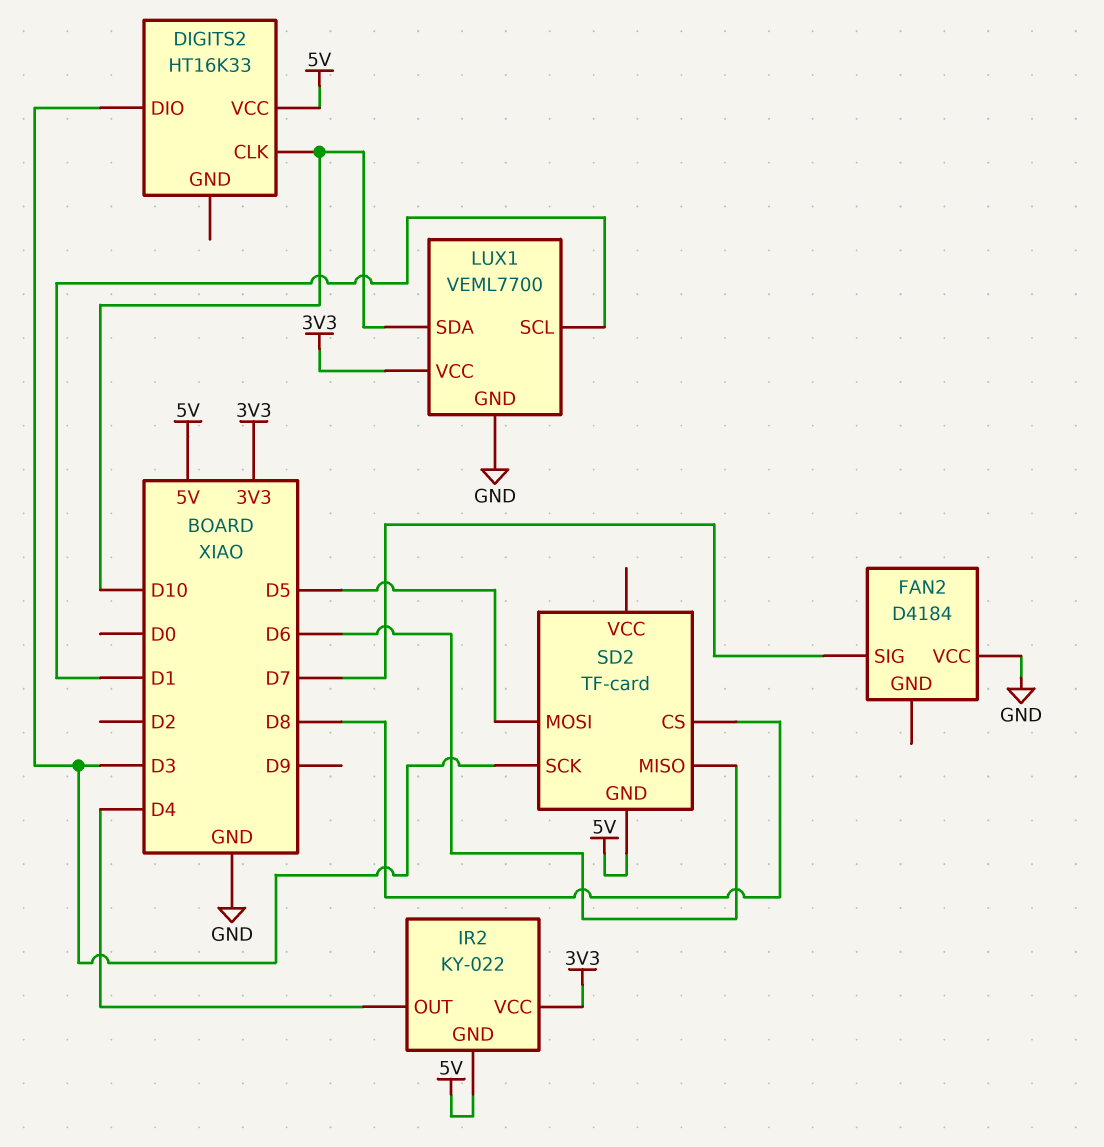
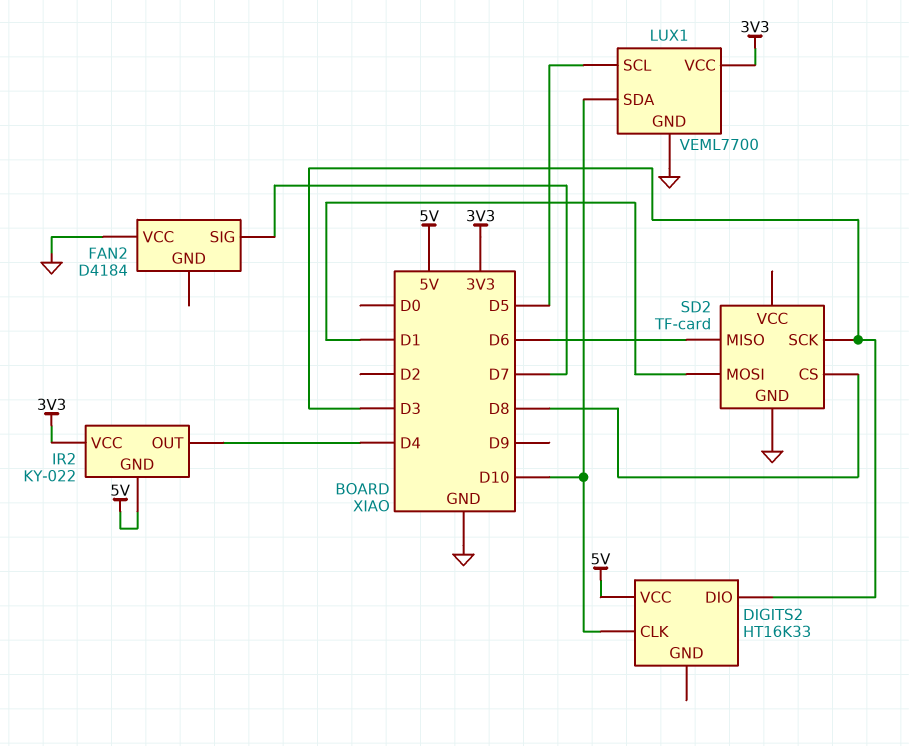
LUX1 pin SCL: D1 -> D5
SD2 pin GND: 5V -> GND
SD2 pin MOSI: D5 -> D1

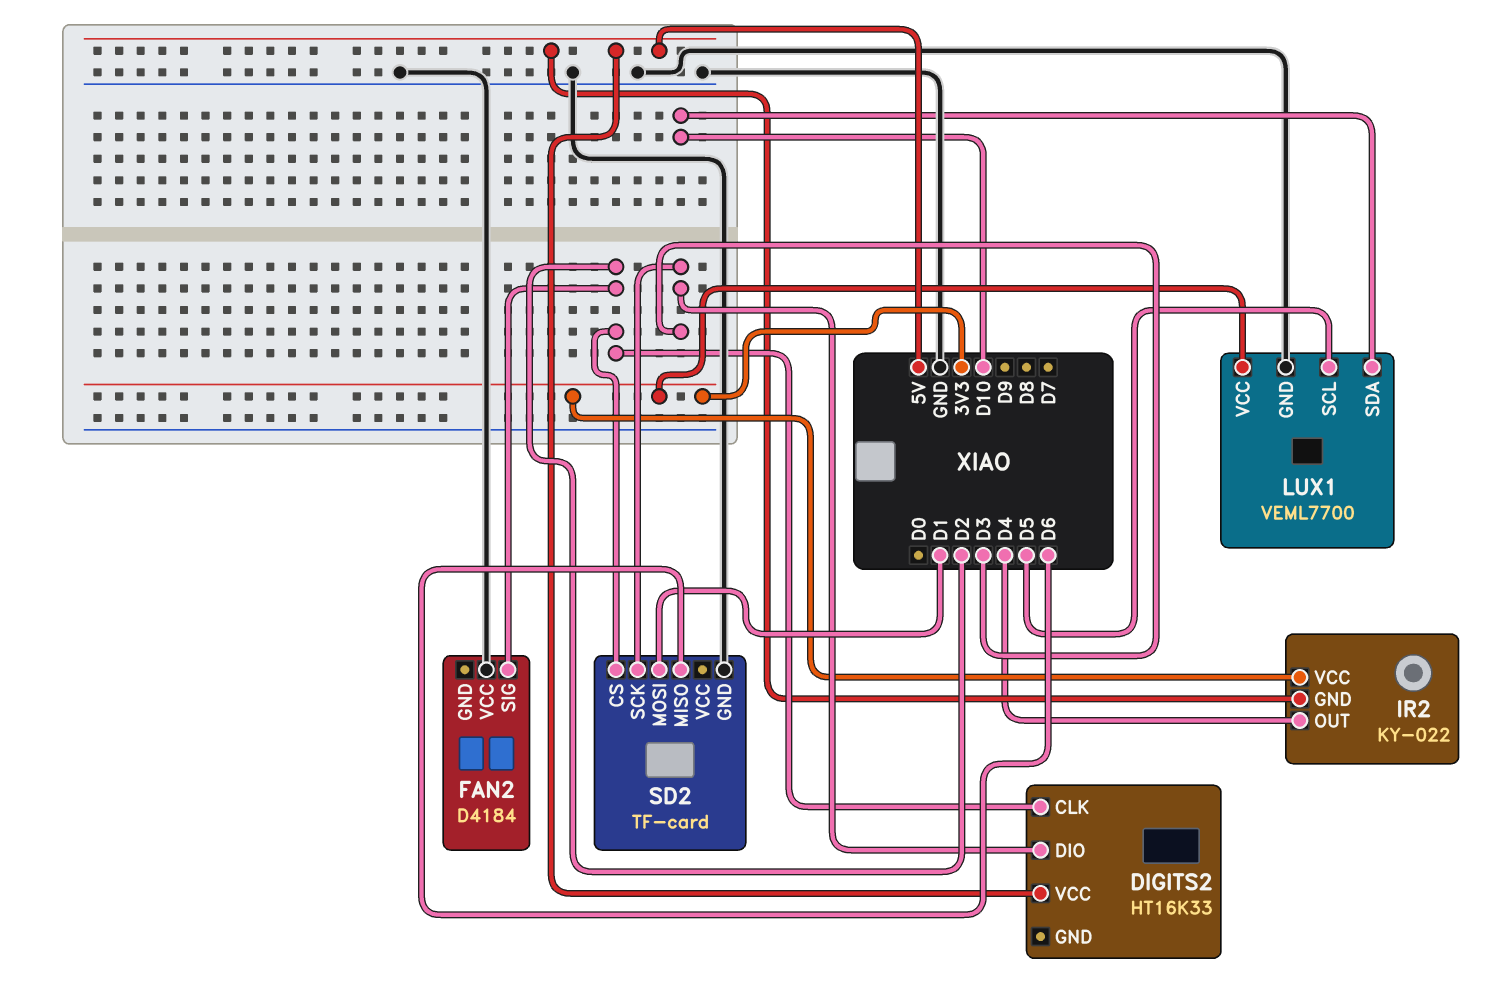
DIGITS2 pin CLK: D10 -> D2
FAN2 pin SIG: D7 -> D2
SD2 pin CS: D8 -> D2

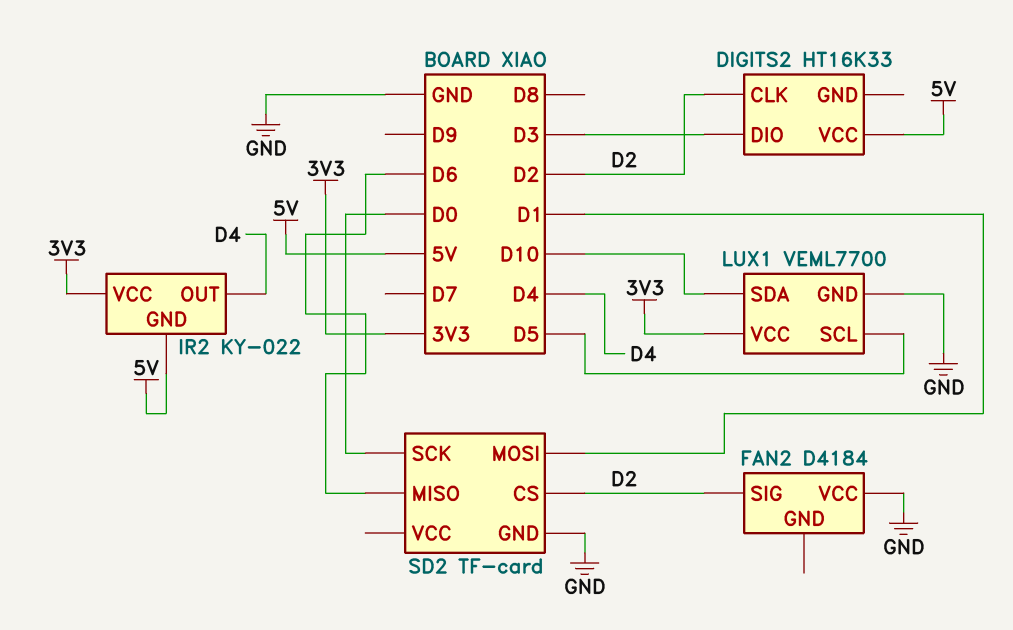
SD2 pin SCK: D3 -> D0

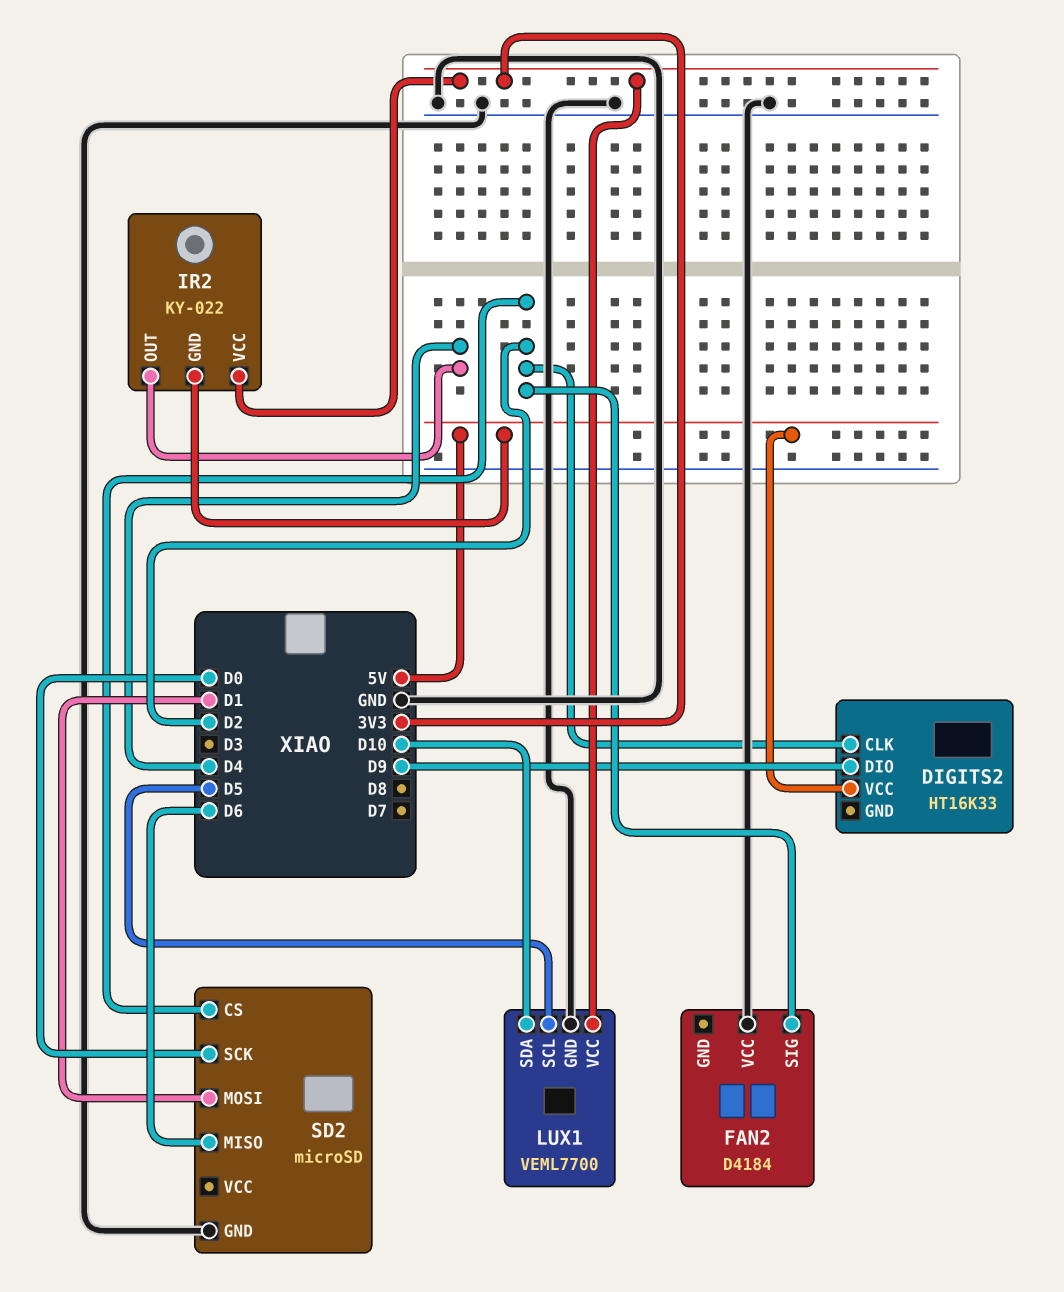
DIGITS2 pin DIO: D3 -> D9
SD2: TF-card -> microSD

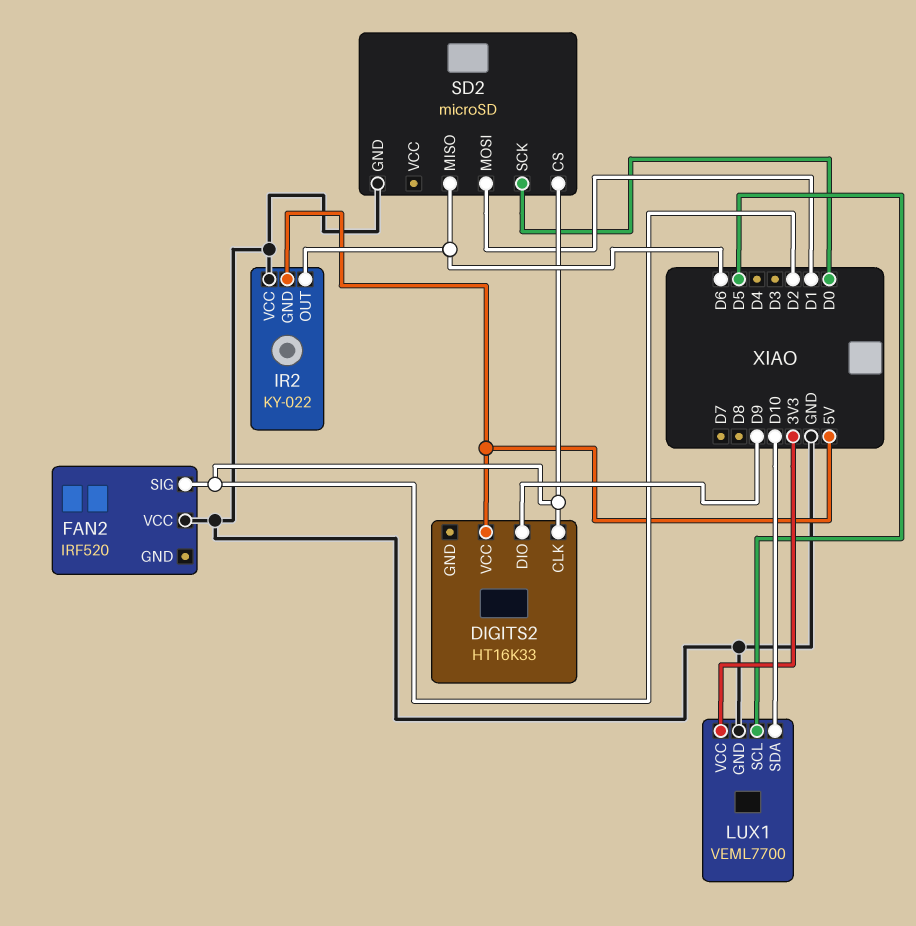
FAN2: D4184 -> IRF520
IR2 pin OUT: D4 -> D6
IR2 pin VCC: 3V3 -> GND

